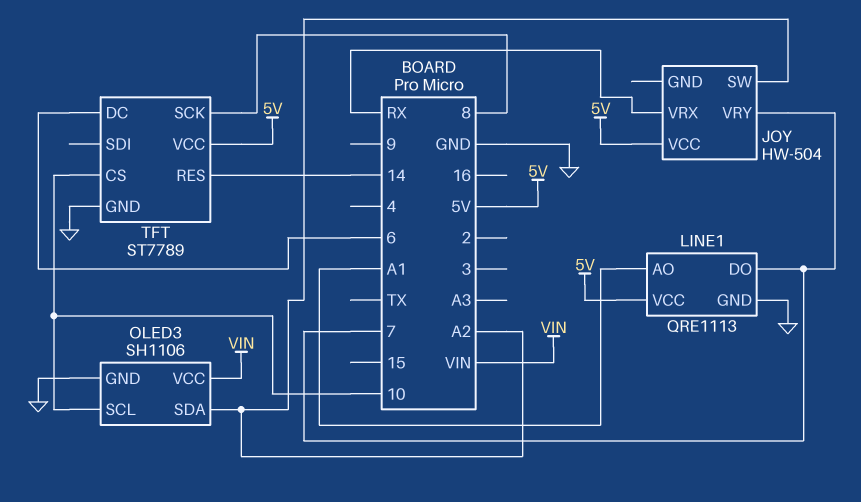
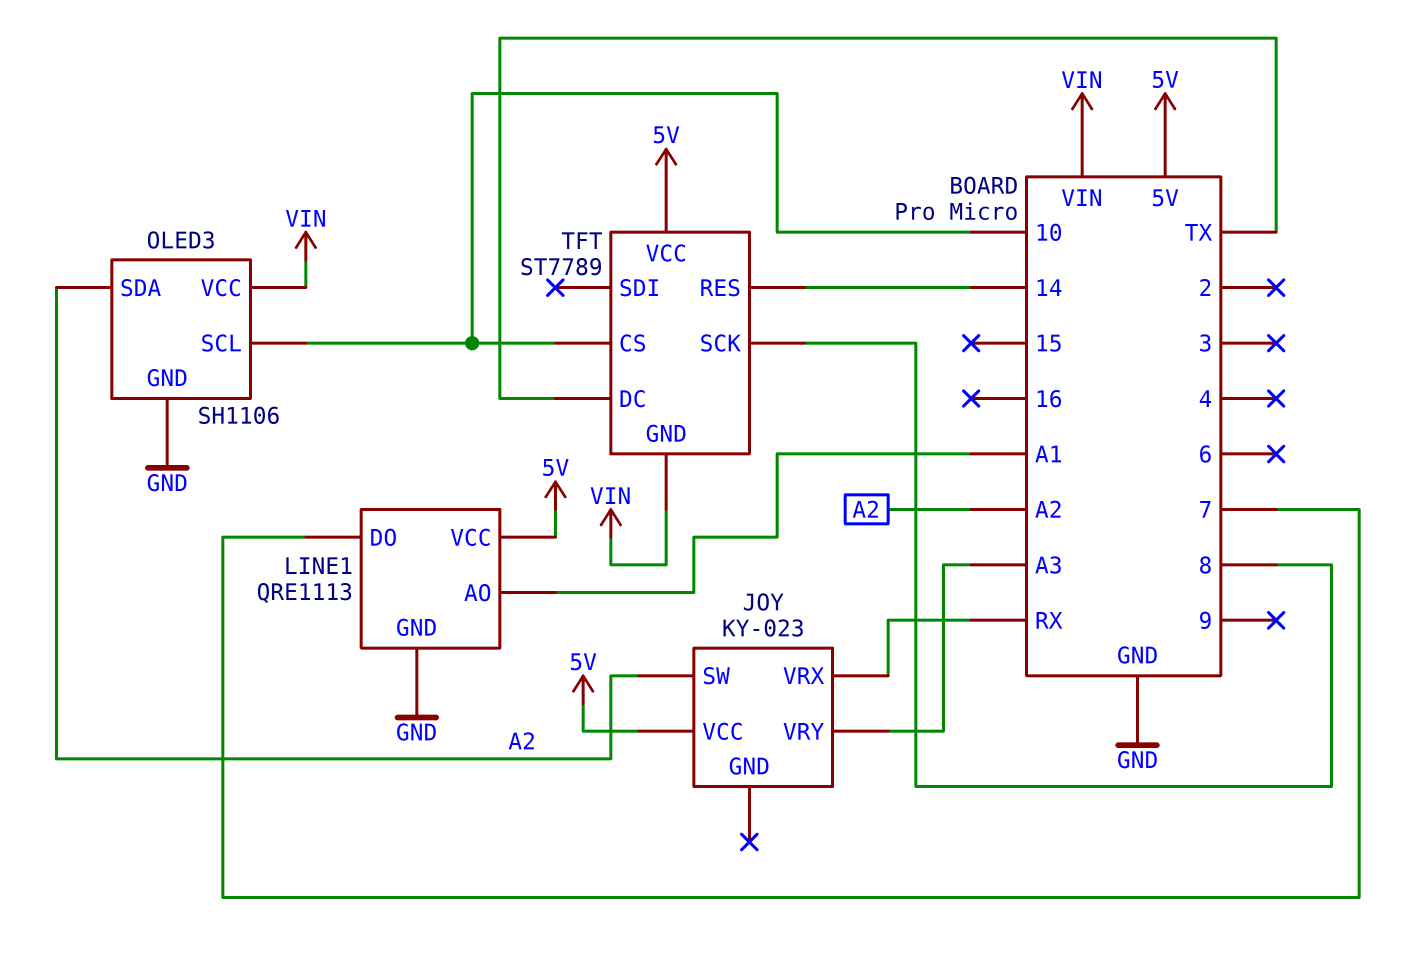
JOY: HW-504 -> KY-023
JOY pin VRY: 7 -> A3
TFT pin DC: 6 -> TX
TFT pin GND: GND -> VIN

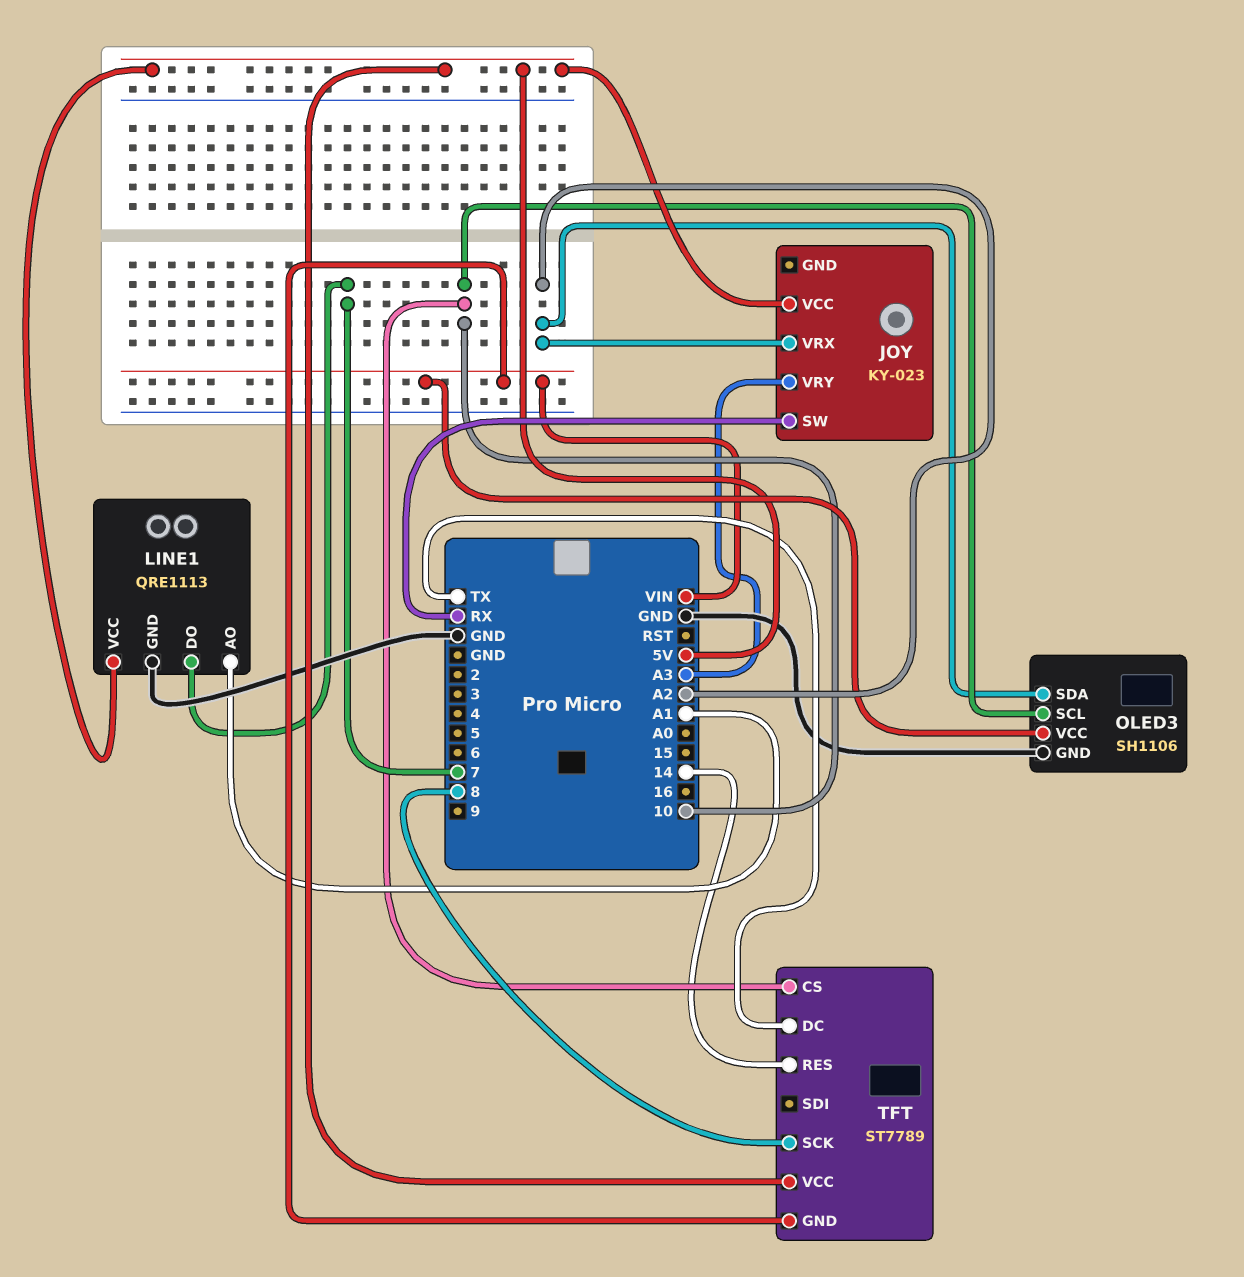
JOY pin SW: A2 -> RX
JOY pin VRX: RX -> A2

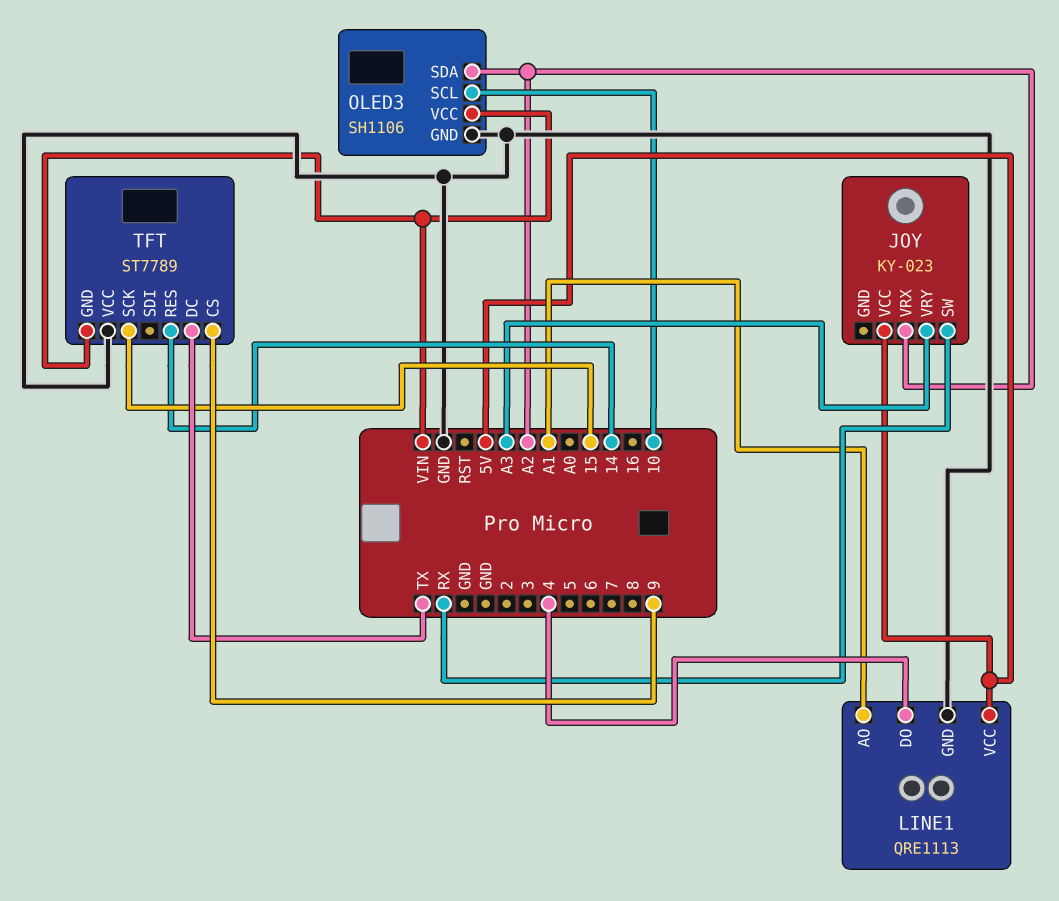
LINE1 pin DO: 7 -> 4
TFT pin CS: 10 -> 9
TFT pin SCK: 8 -> 15
TFT pin VCC: 5V -> GND

